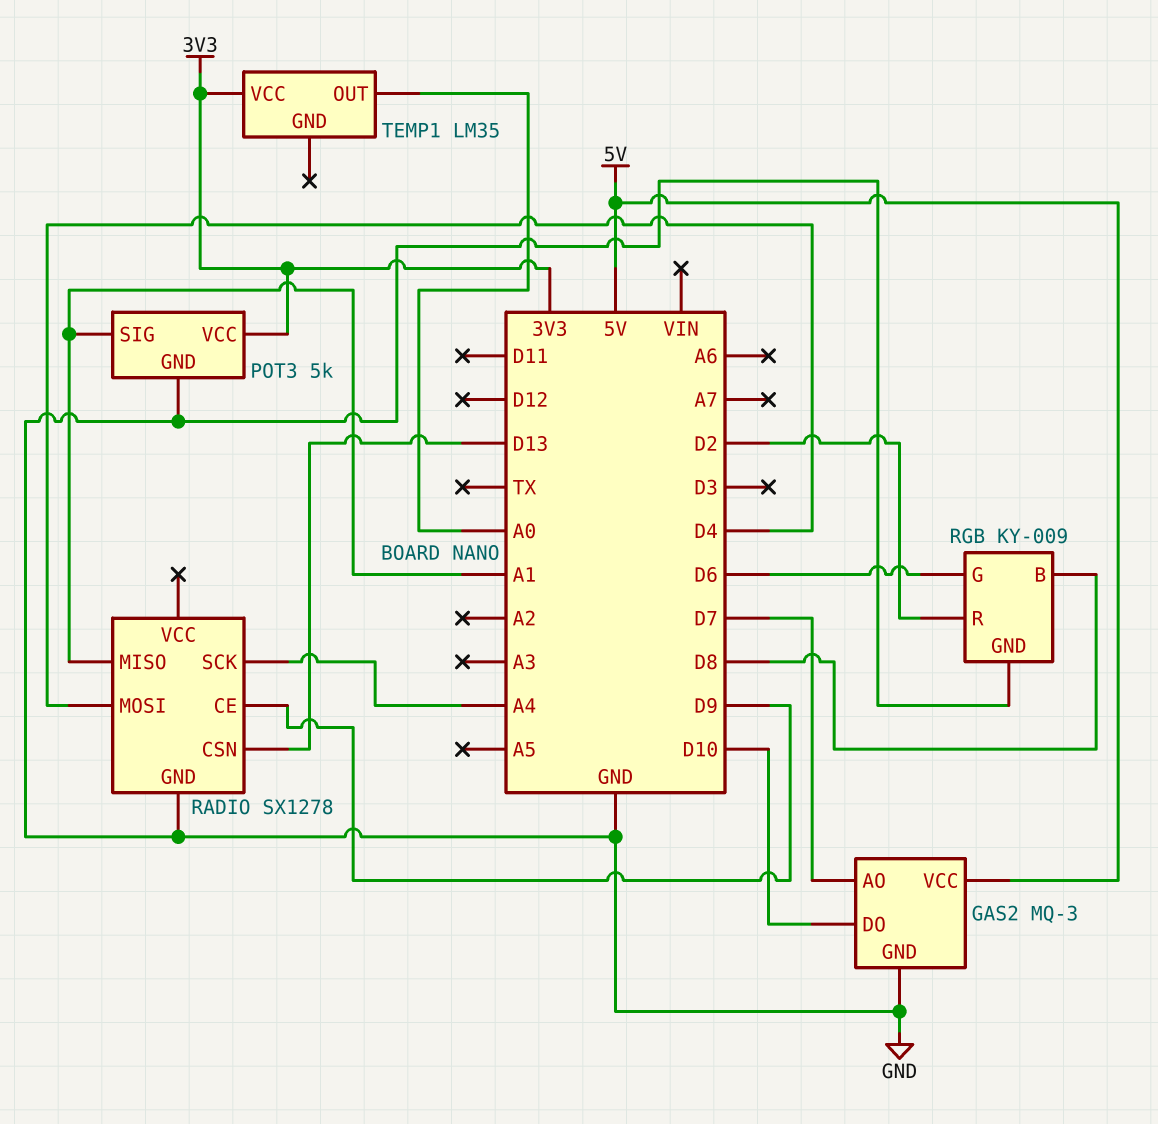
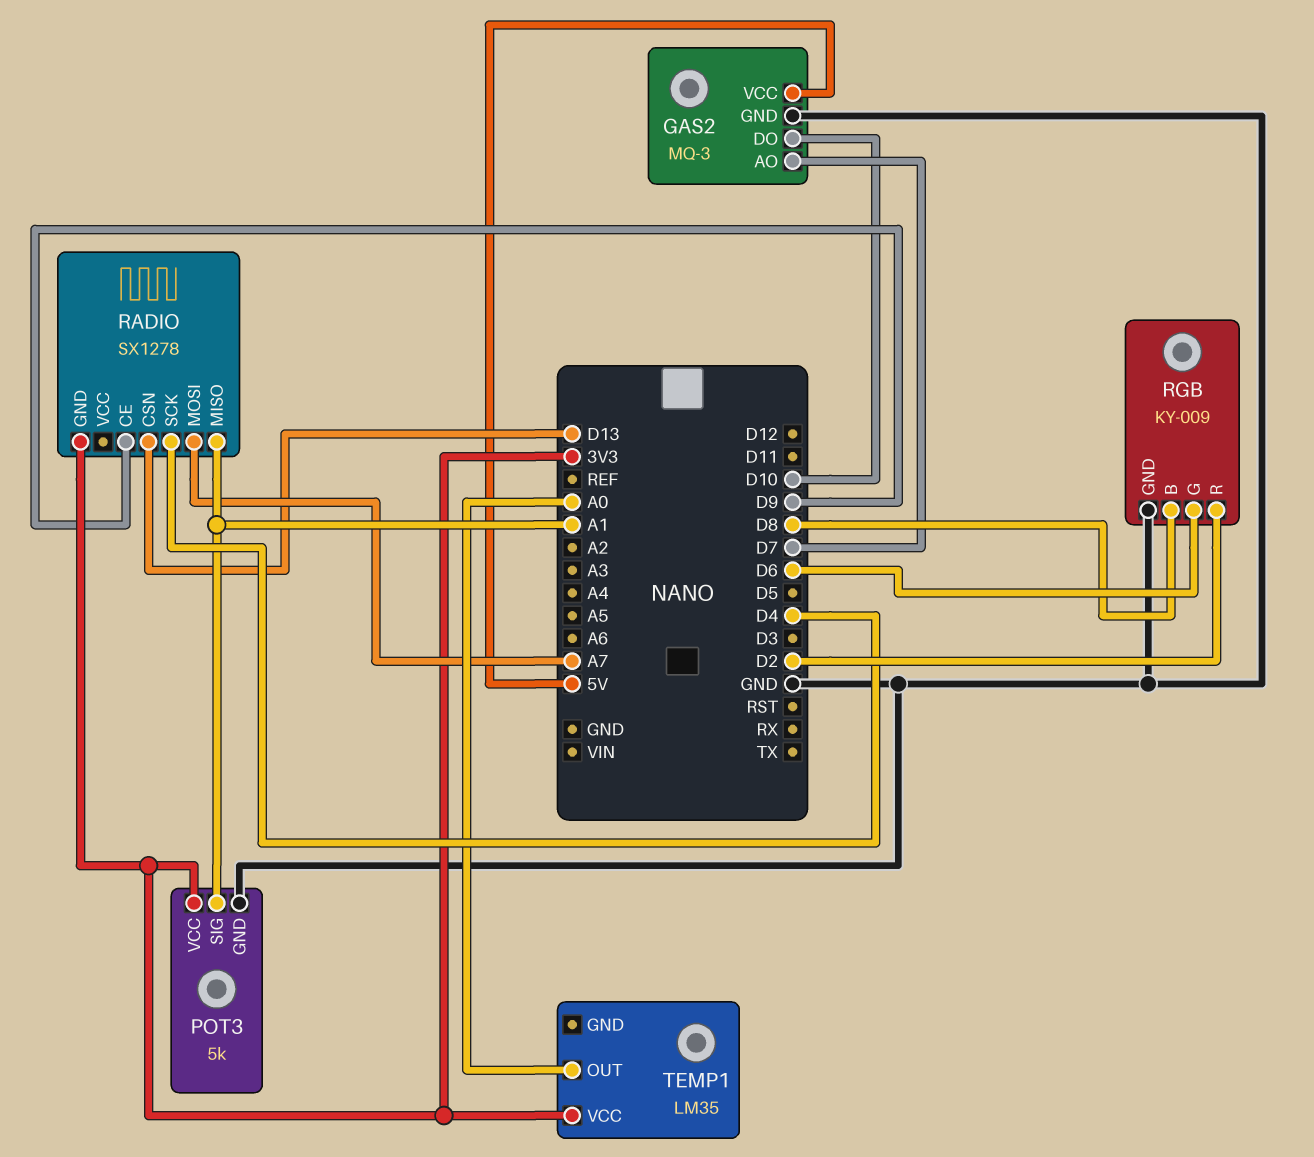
RADIO pin GND: GND -> 3V3
RADIO pin MOSI: D4 -> A7
RADIO pin SCK: A4 -> D4

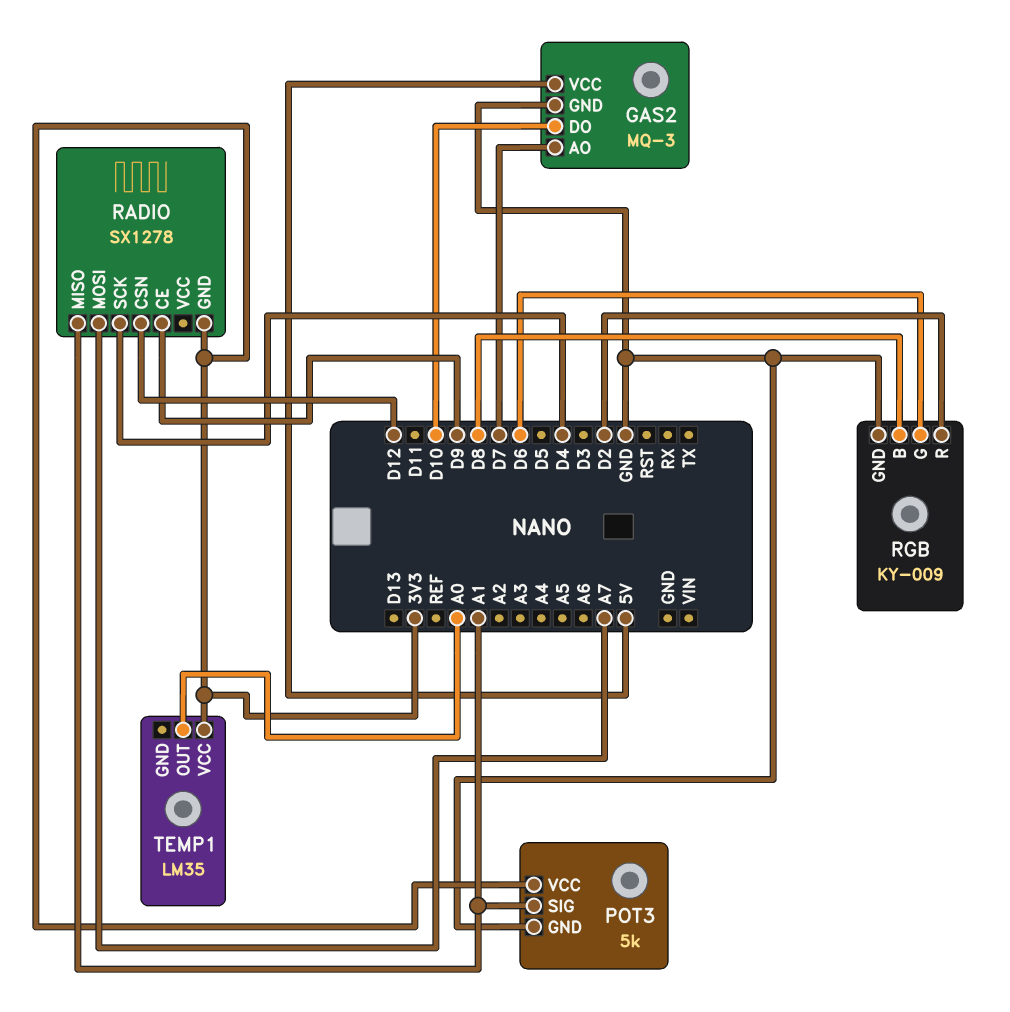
RADIO pin CSN: D13 -> D12

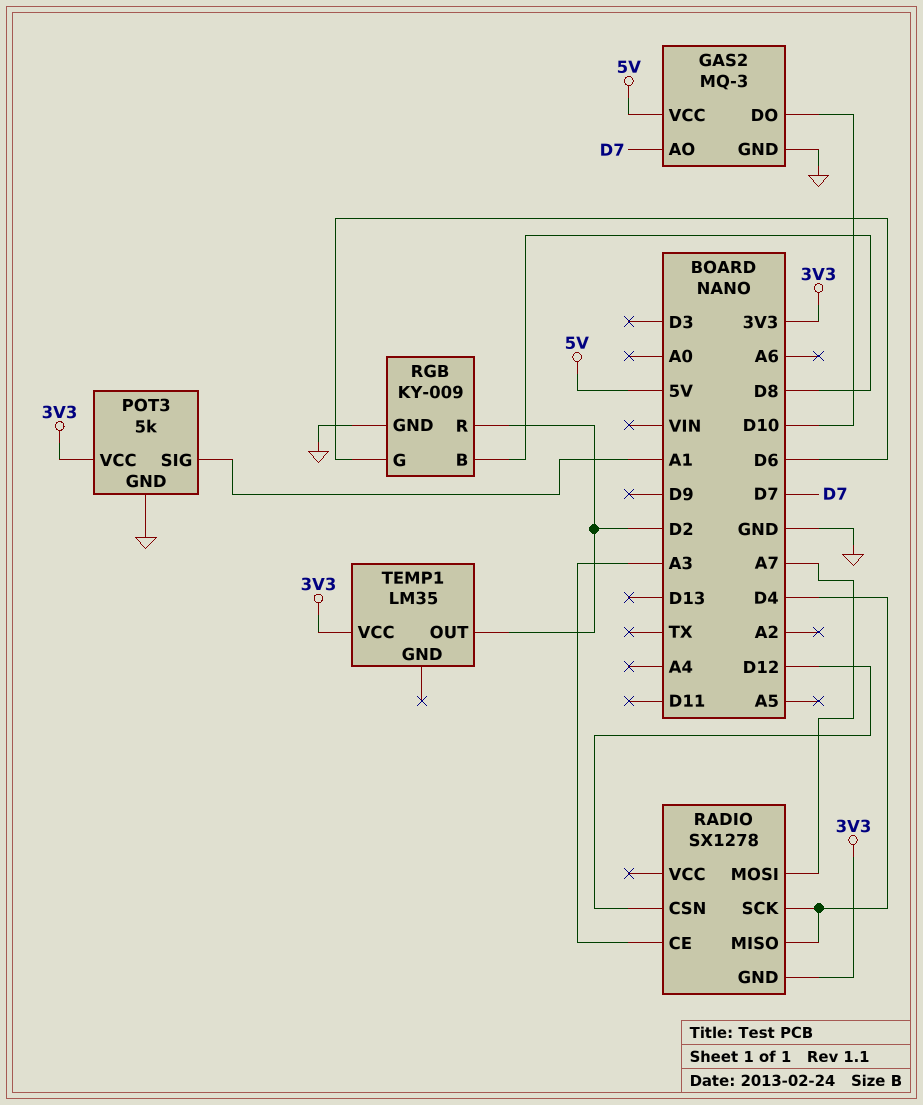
RADIO pin CE: D9 -> A3
RADIO pin MISO: A1 -> D4
TEMP1 pin OUT: A0 -> D2

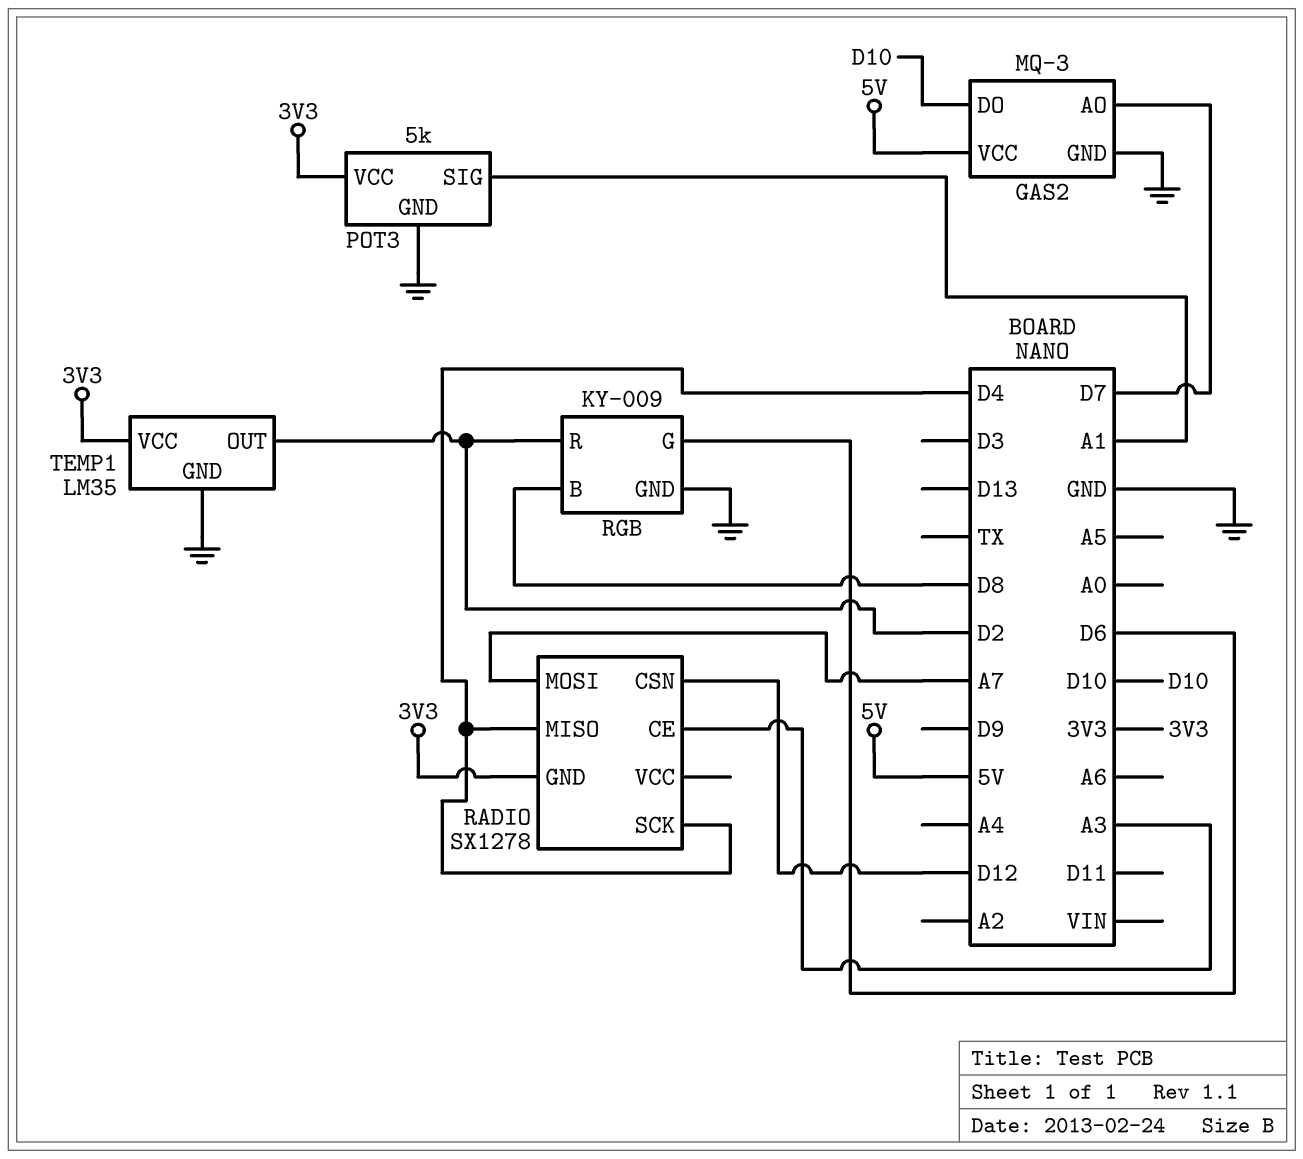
TEMP1 pin GND: none -> GND

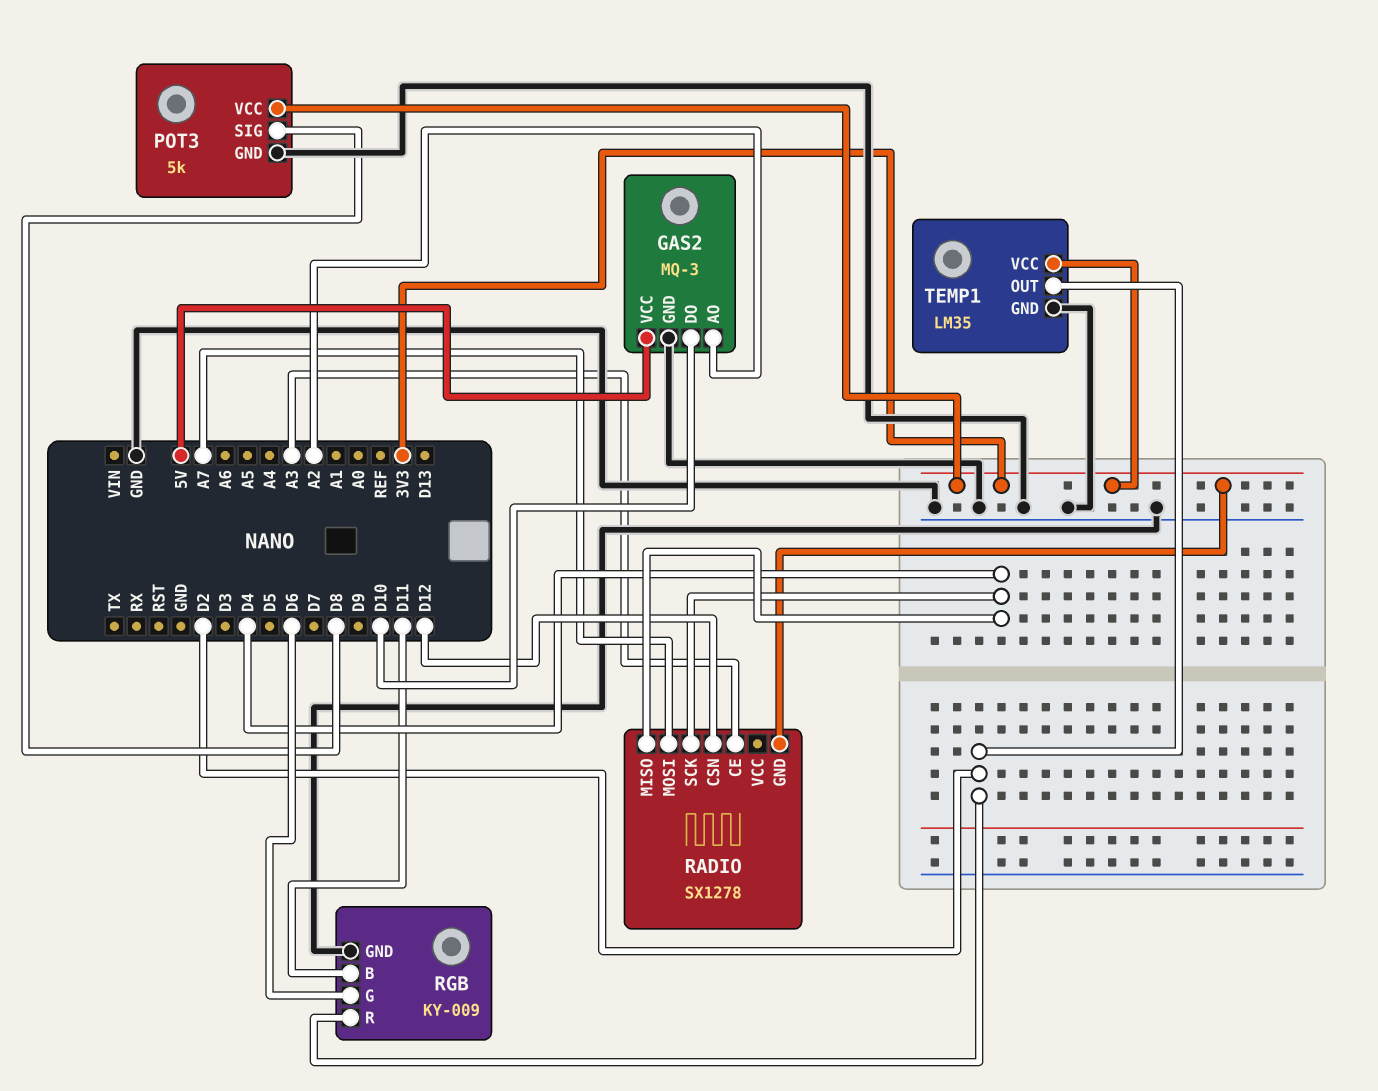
GAS2 pin AO: D7 -> A2
POT3 pin SIG: A1 -> D8
RGB pin B: D8 -> D11

